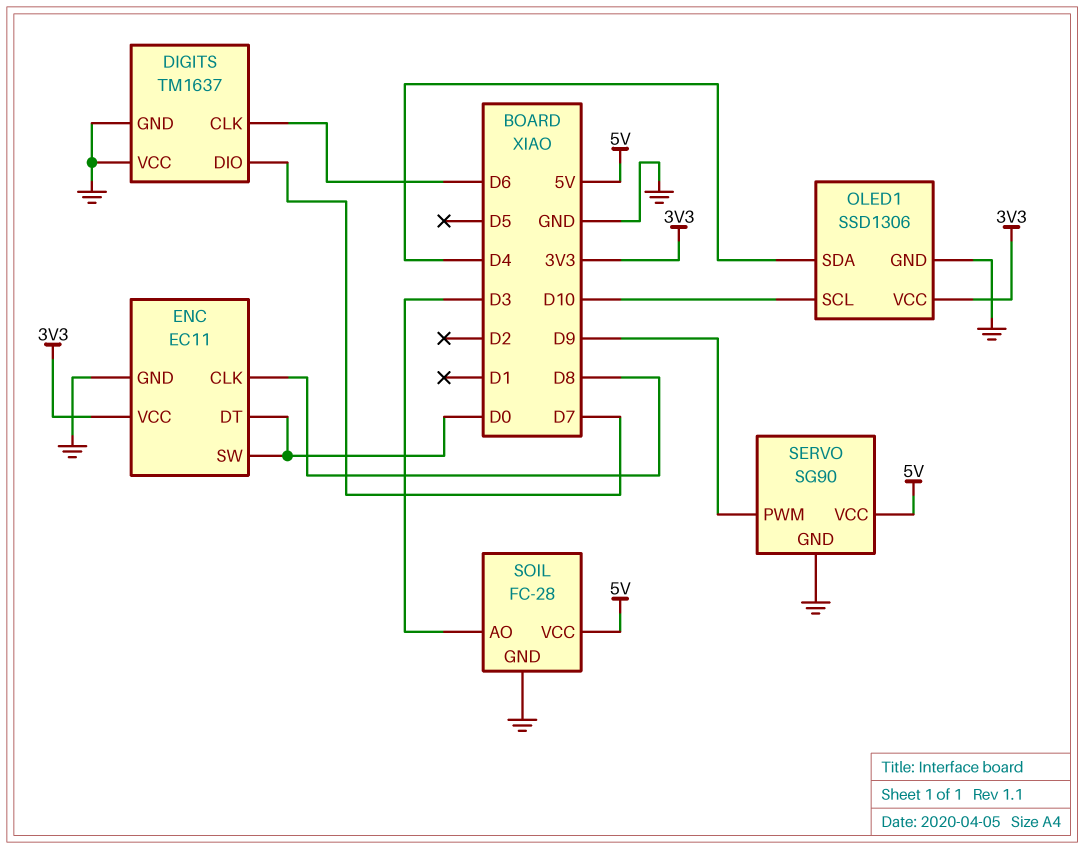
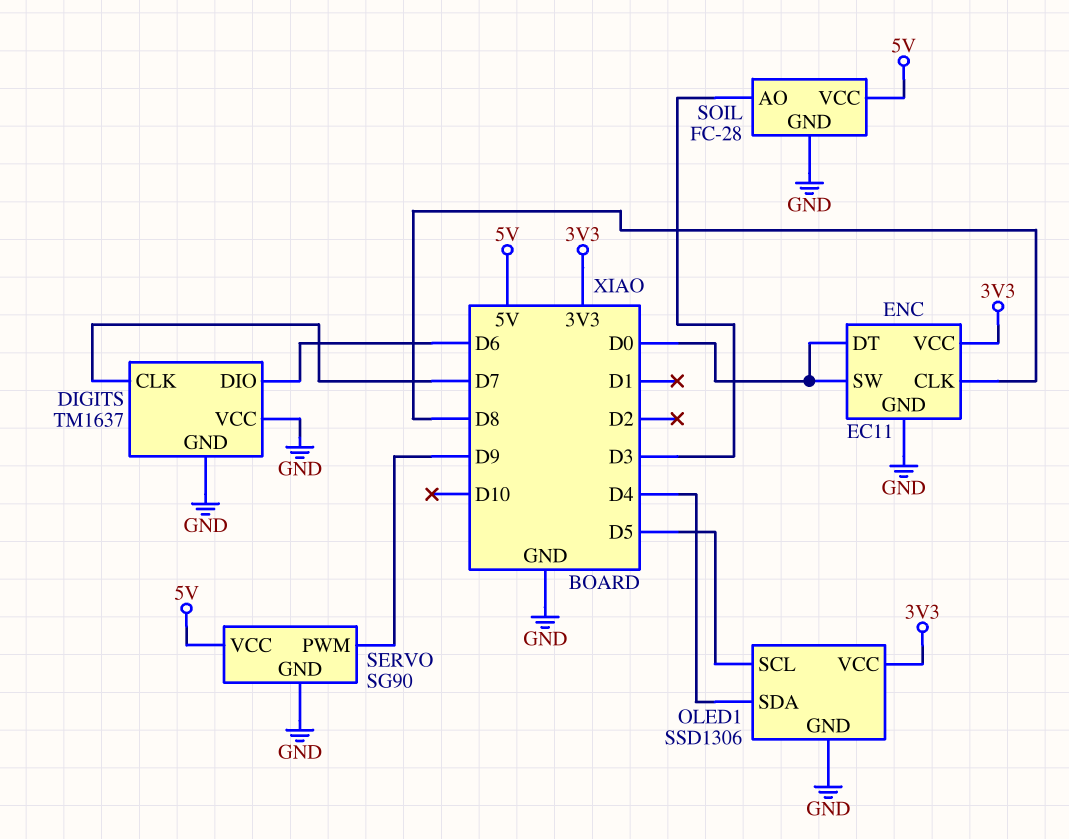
DIGITS pin CLK: D6 -> D7
DIGITS pin DIO: D7 -> D6
OLED1 pin SCL: D10 -> D5

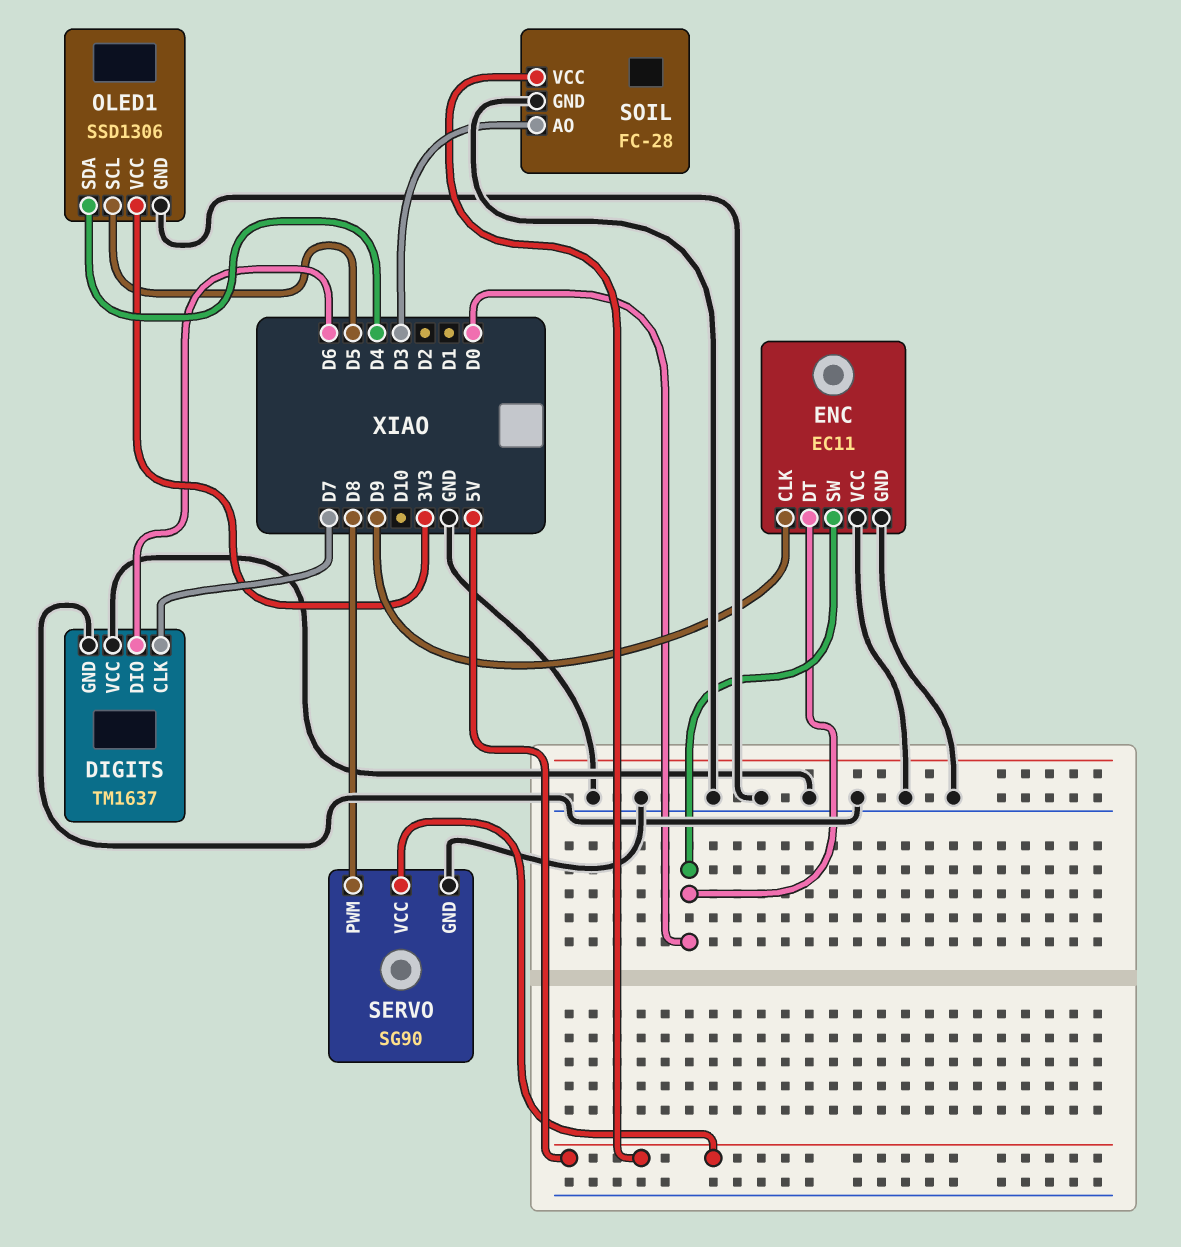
ENC pin CLK: D8 -> D9
ENC pin VCC: 3V3 -> GND
SERVO pin PWM: D9 -> D8

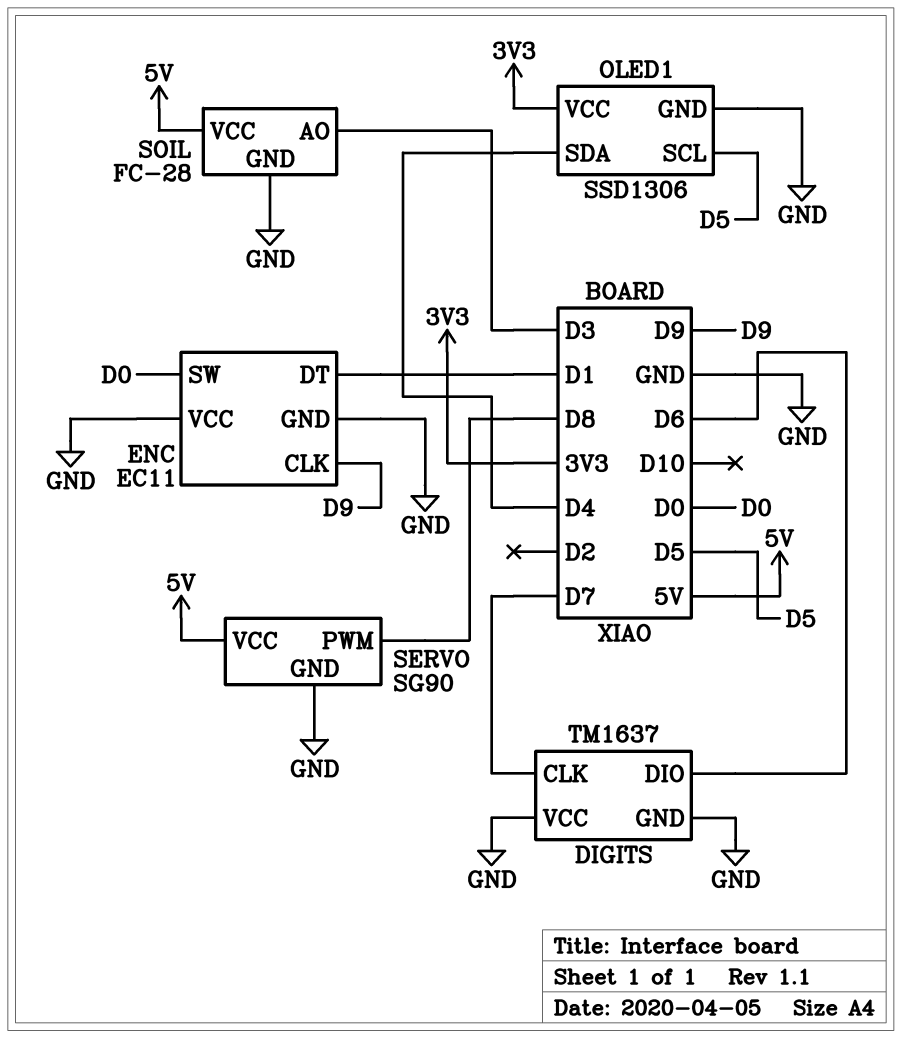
ENC pin DT: D0 -> D1

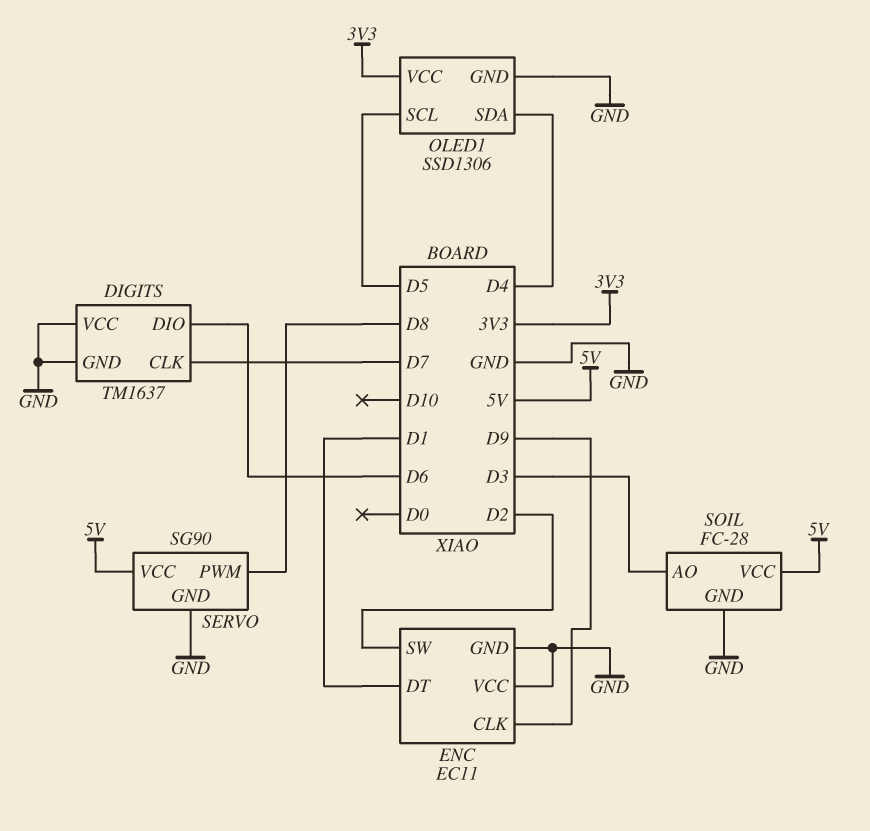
ENC pin SW: D0 -> D2

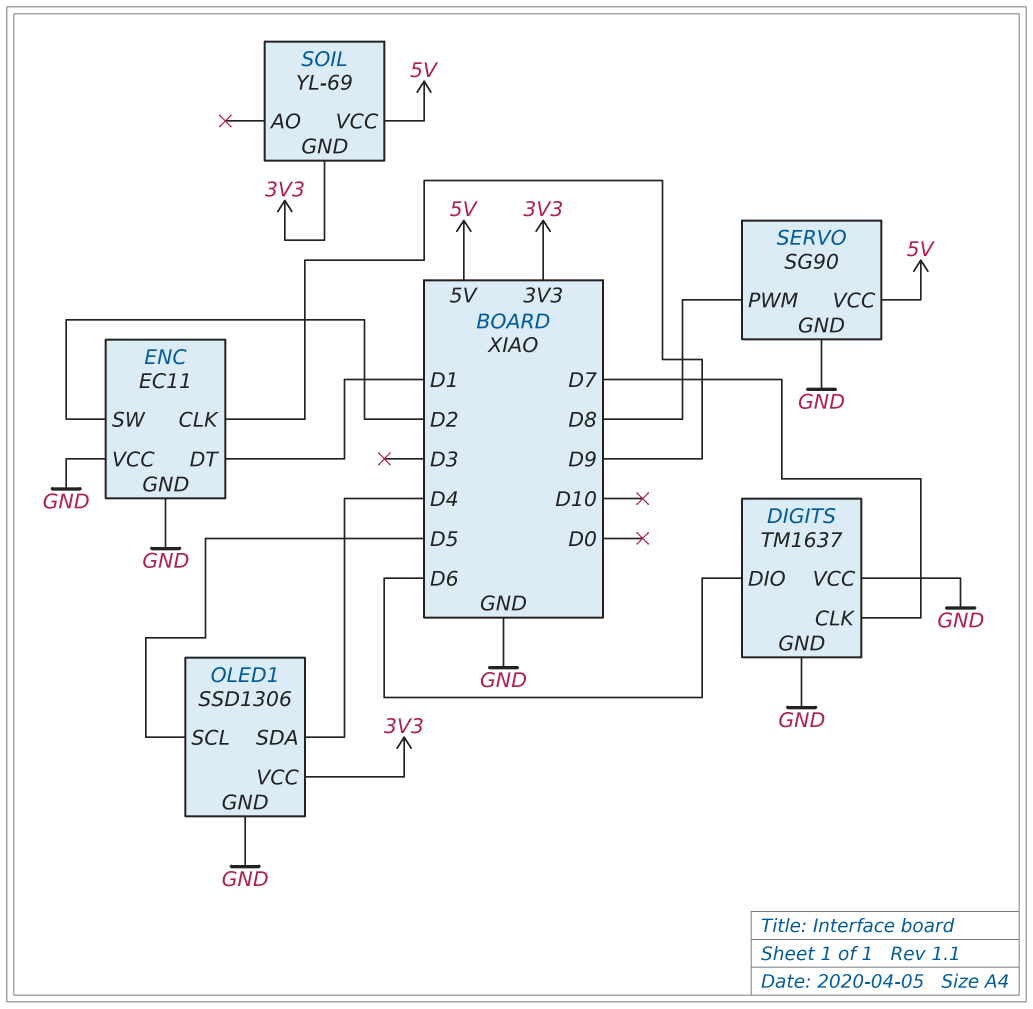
SOIL: FC-28 -> YL-69
SOIL pin AO: D3 -> none
SOIL pin GND: GND -> 3V3

